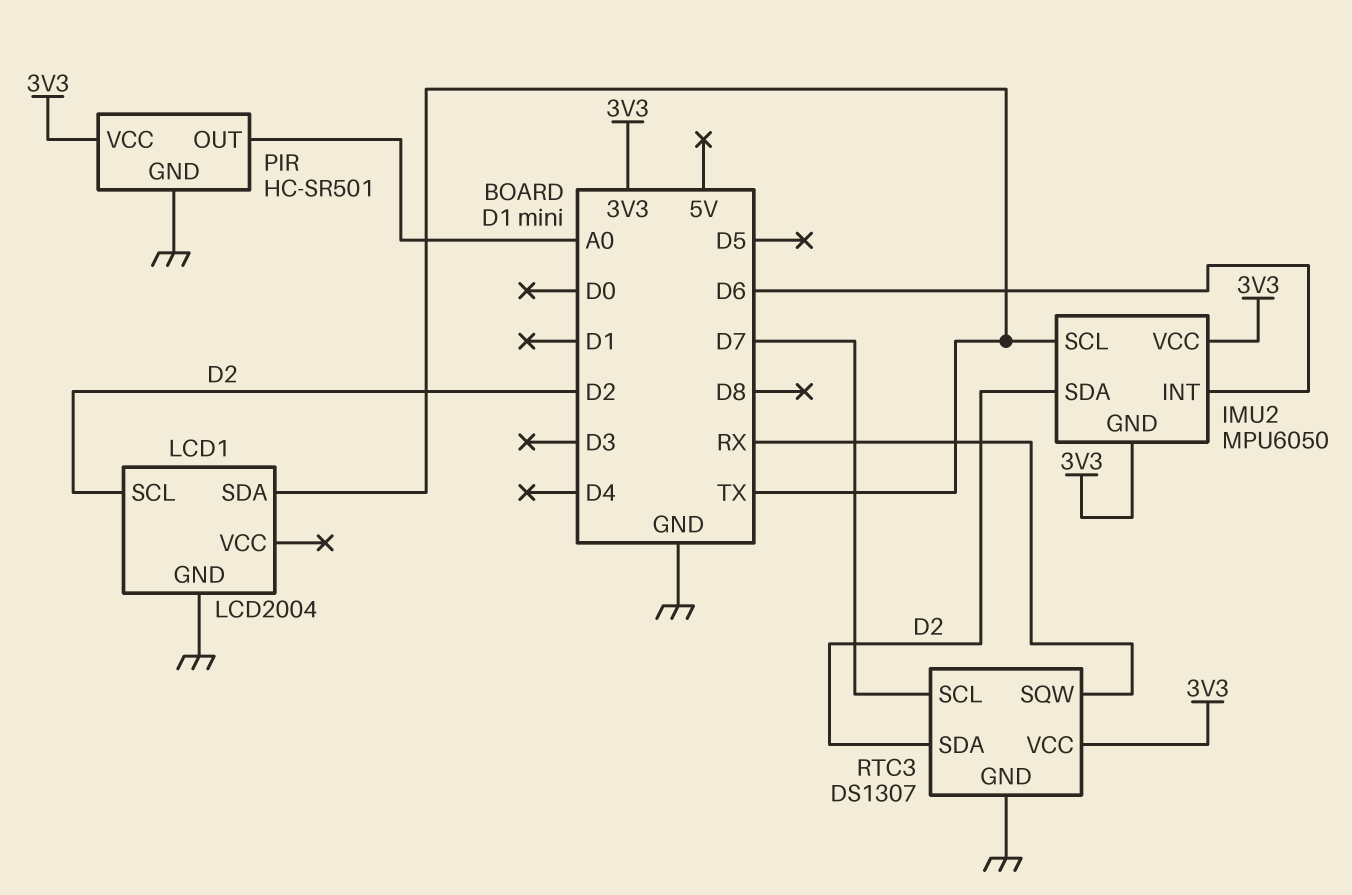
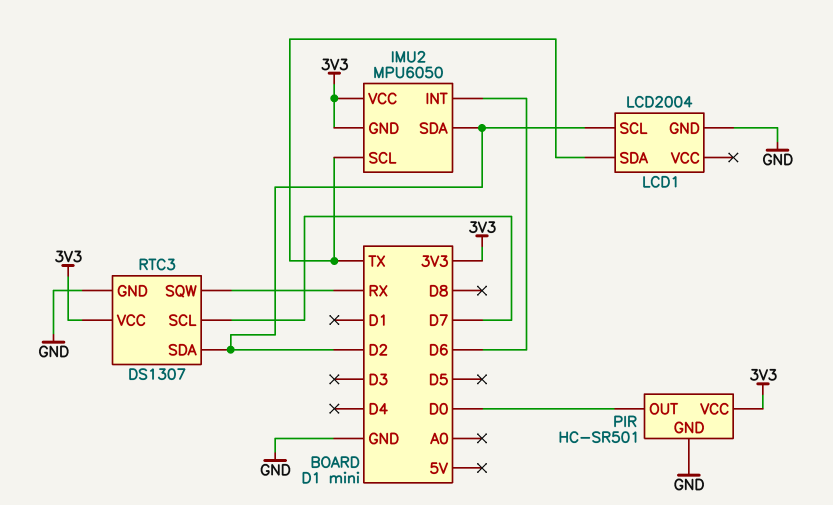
PIR pin OUT: A0 -> D0

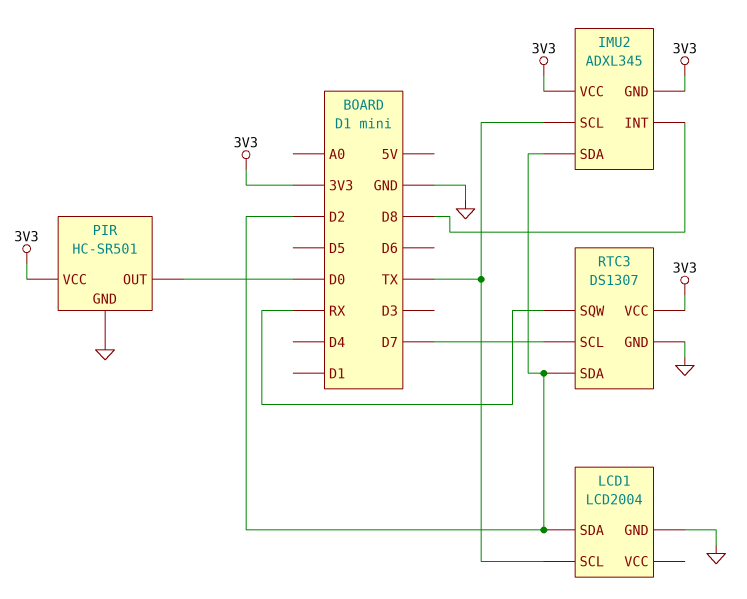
IMU2: MPU6050 -> ADXL345
IMU2 pin INT: D6 -> D8
LCD1 pin SCL: D2 -> TX
LCD1 pin SDA: TX -> D2

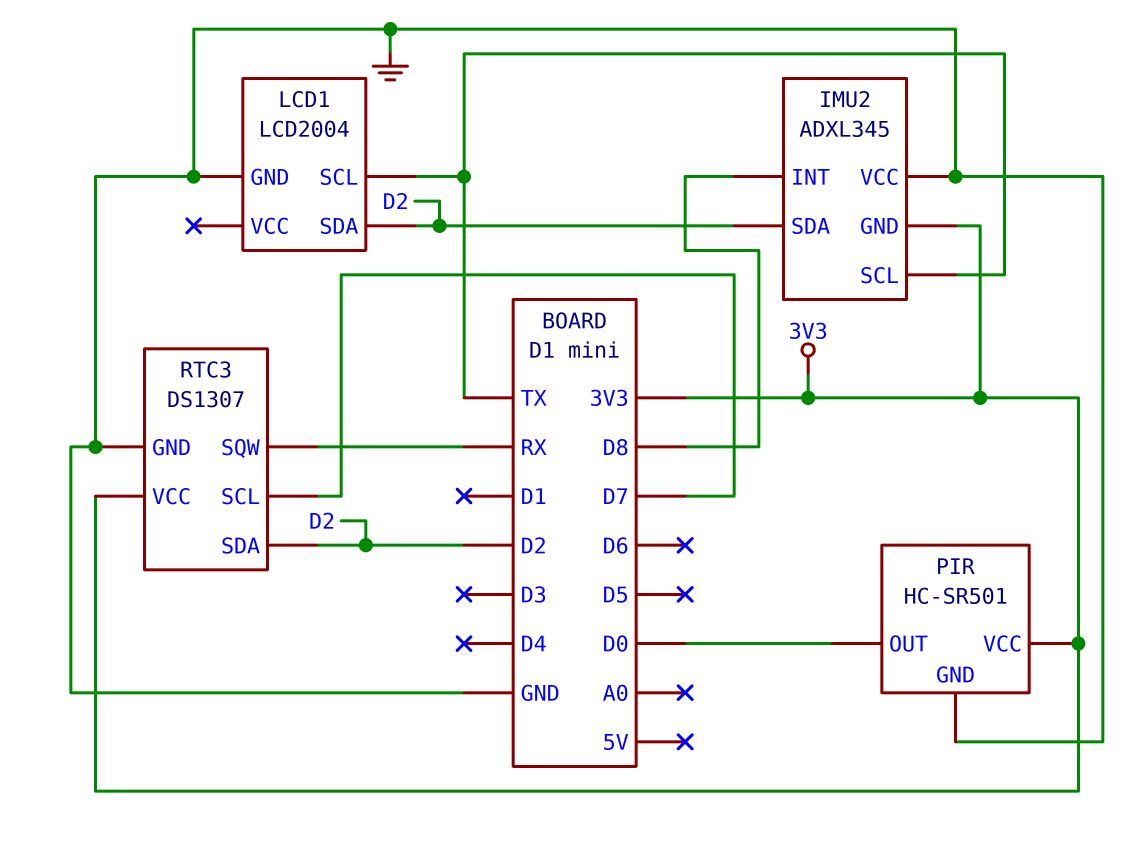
IMU2 pin VCC: 3V3 -> GND

